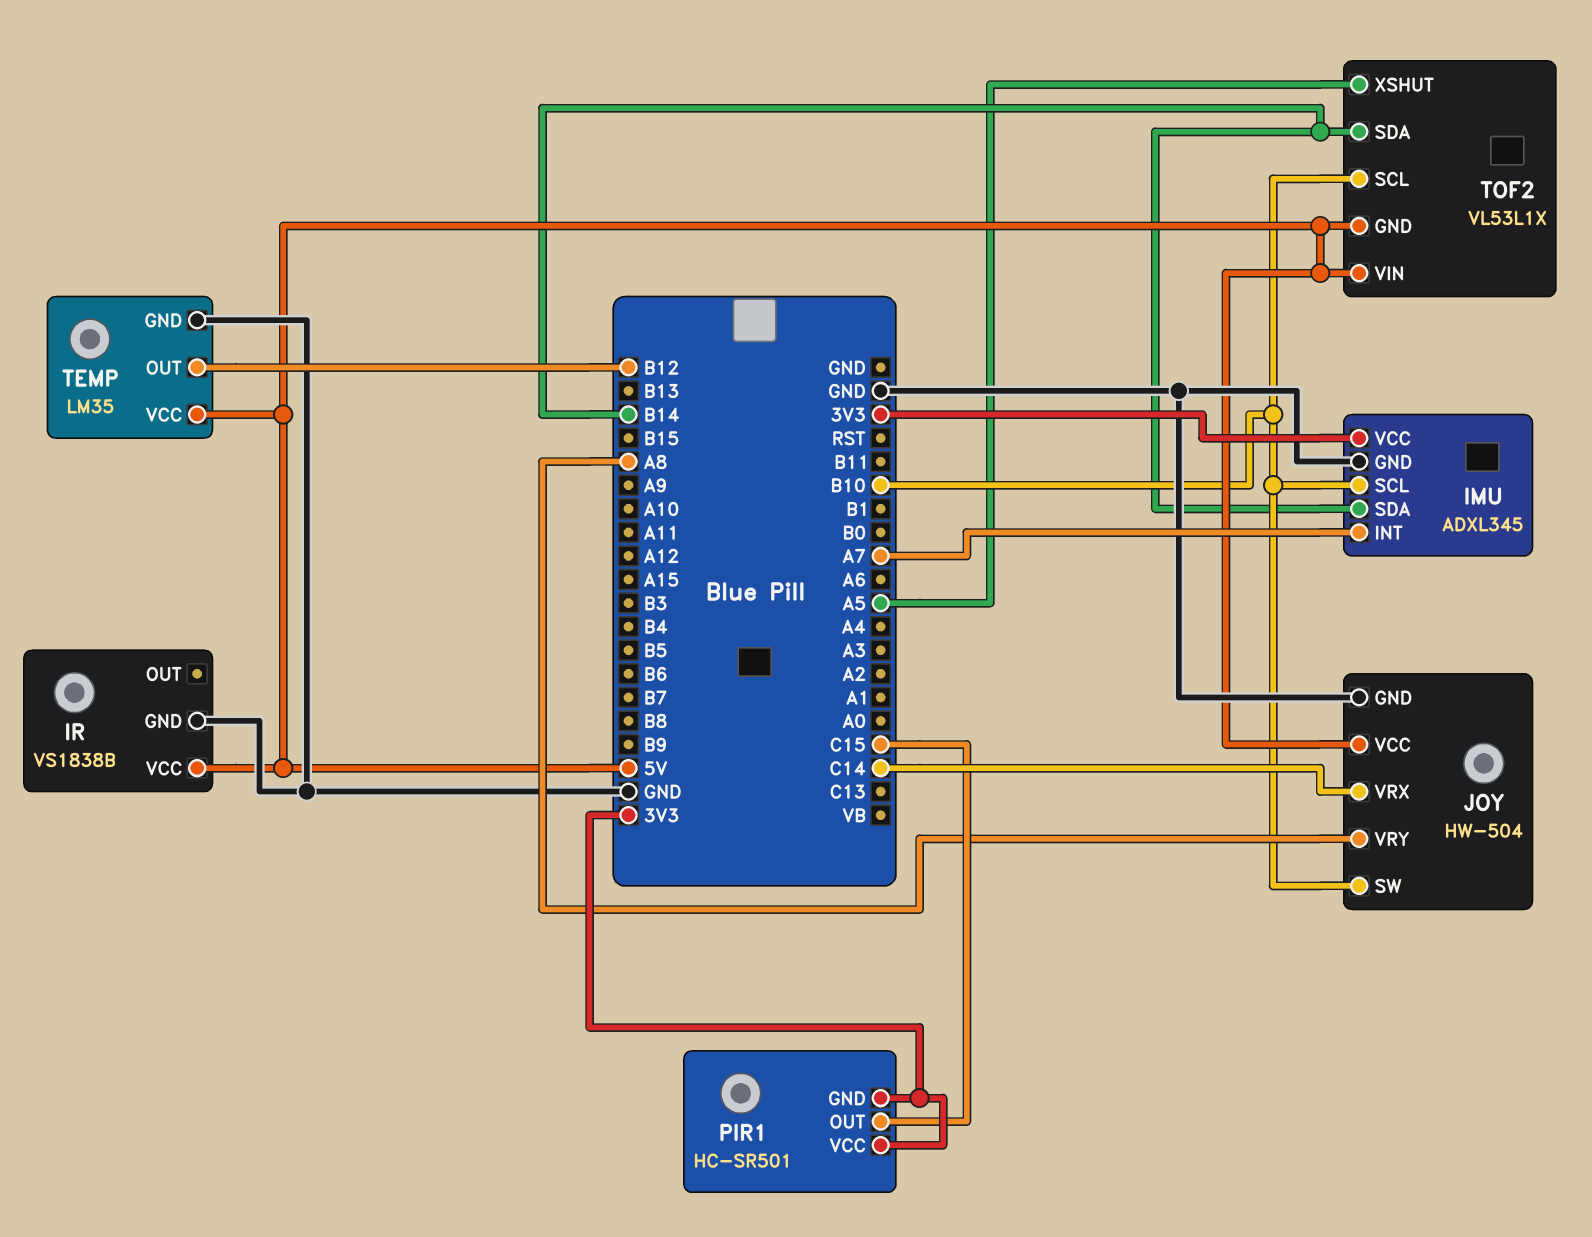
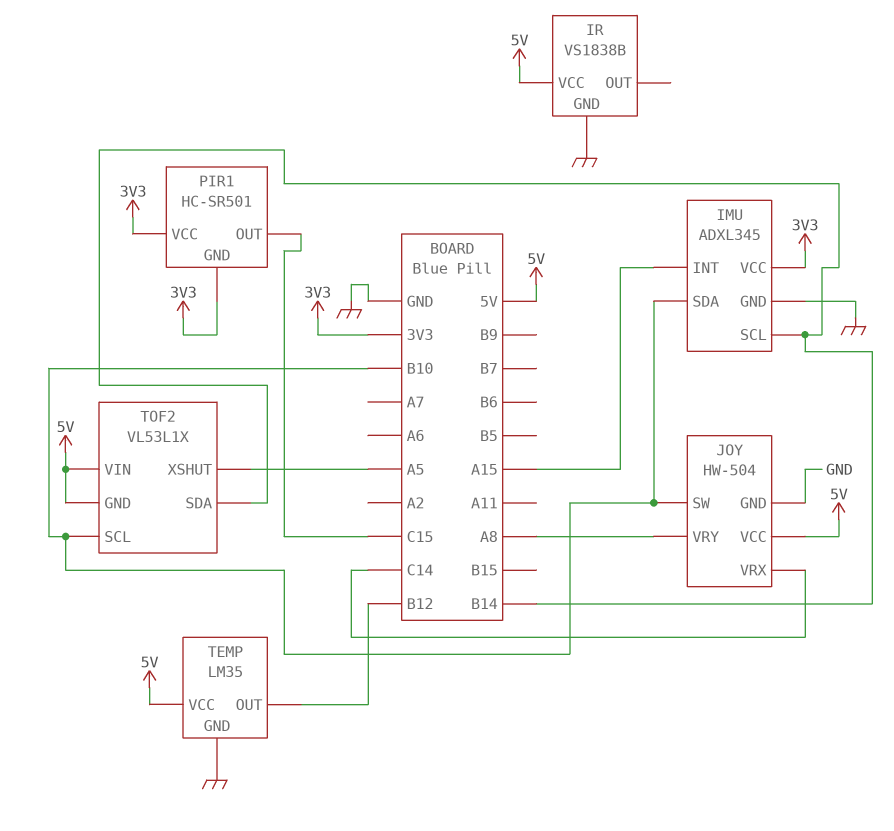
IMU pin INT: A7 -> A15
IMU pin SCL: B10 -> B14
IMU pin SDA: B14 -> B10

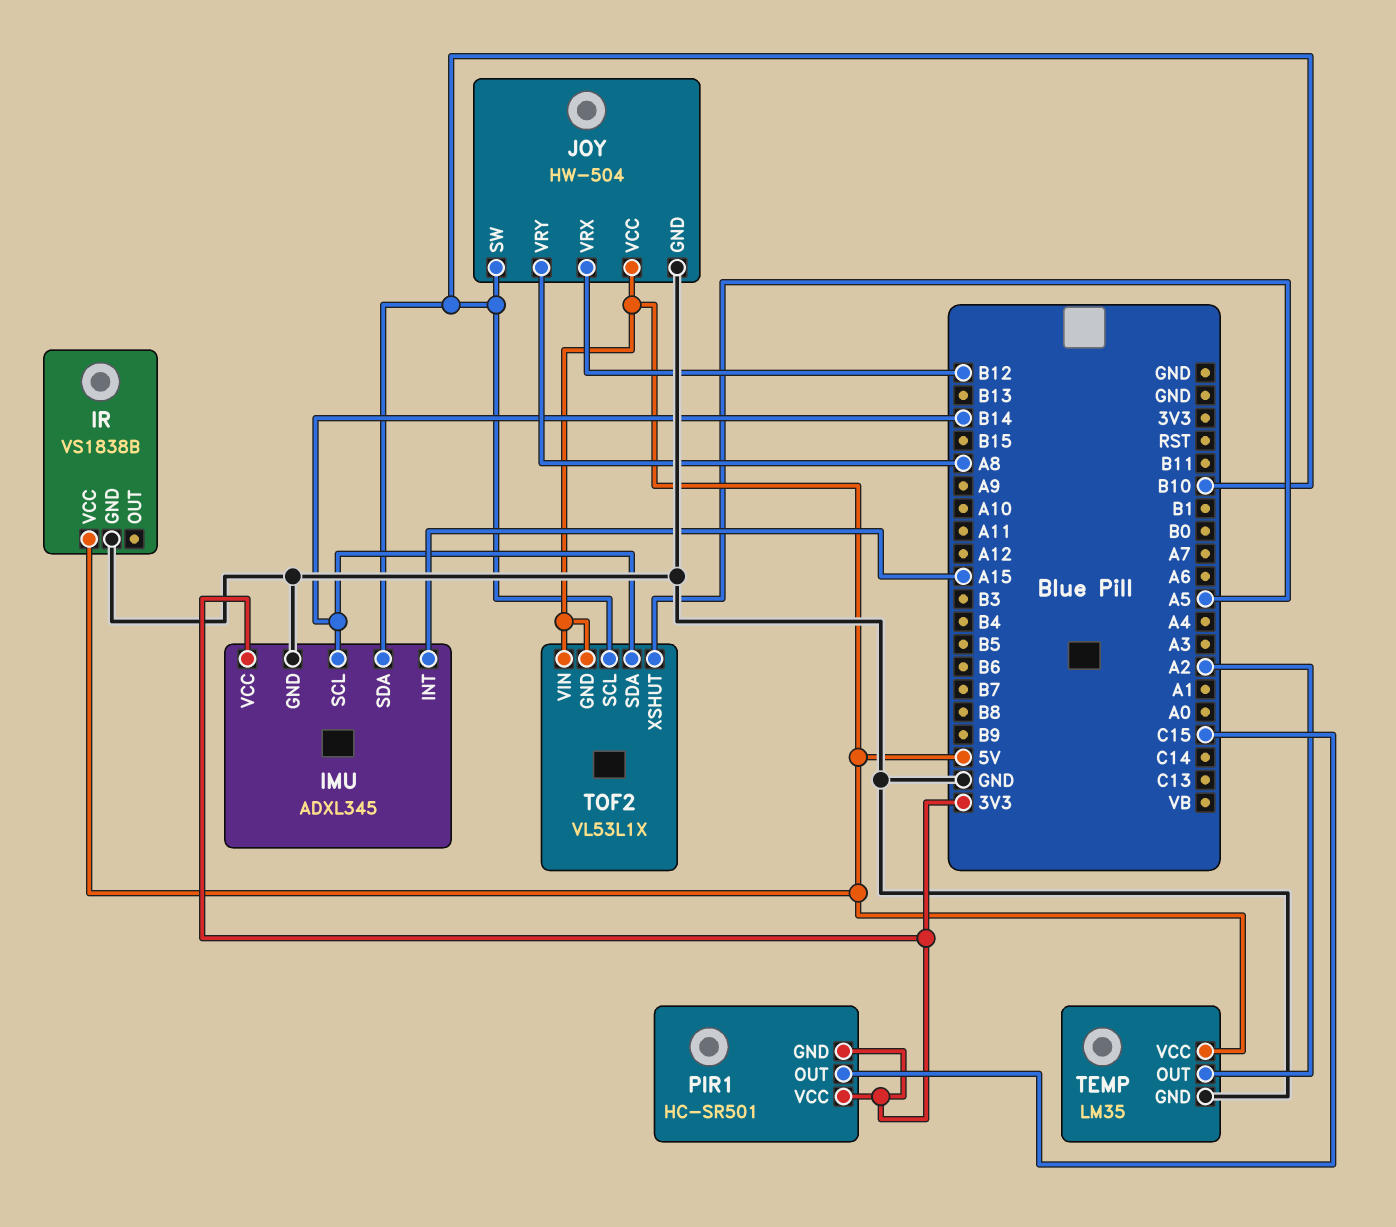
JOY pin VRX: C14 -> B12
TEMP pin OUT: B12 -> A2

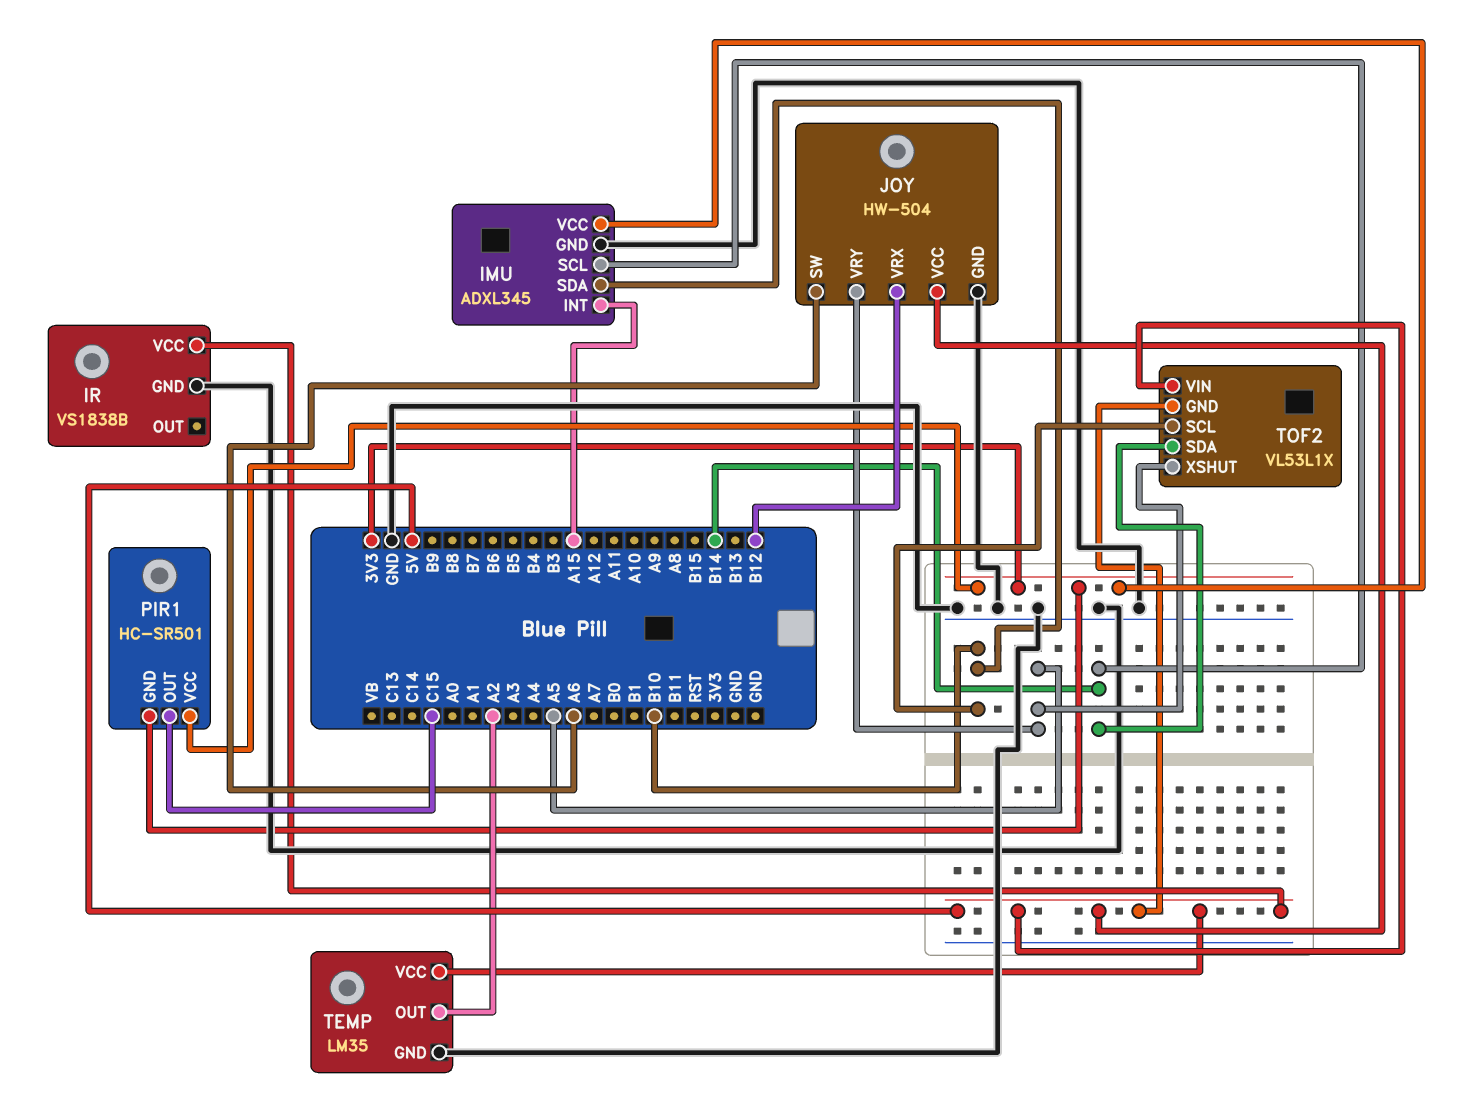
JOY pin SW: B10 -> A6
JOY pin VRY: A8 -> A5

